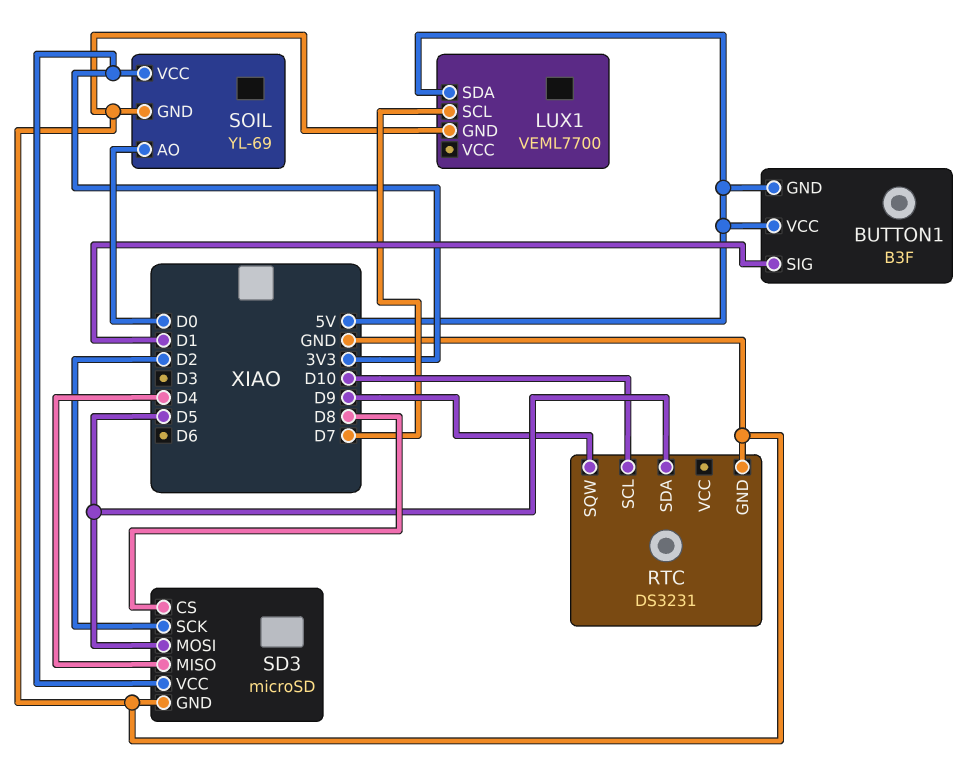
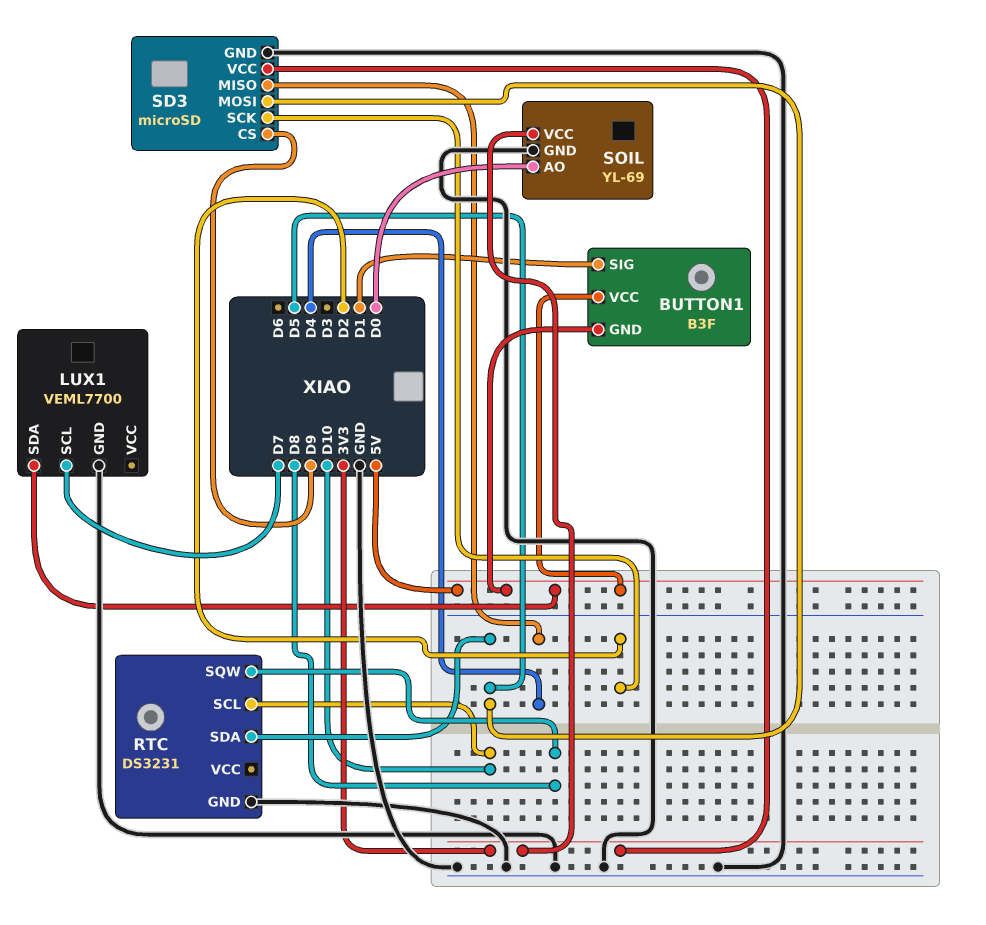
RTC pin SQW: D9 -> D8
SD3 pin CS: D8 -> D9

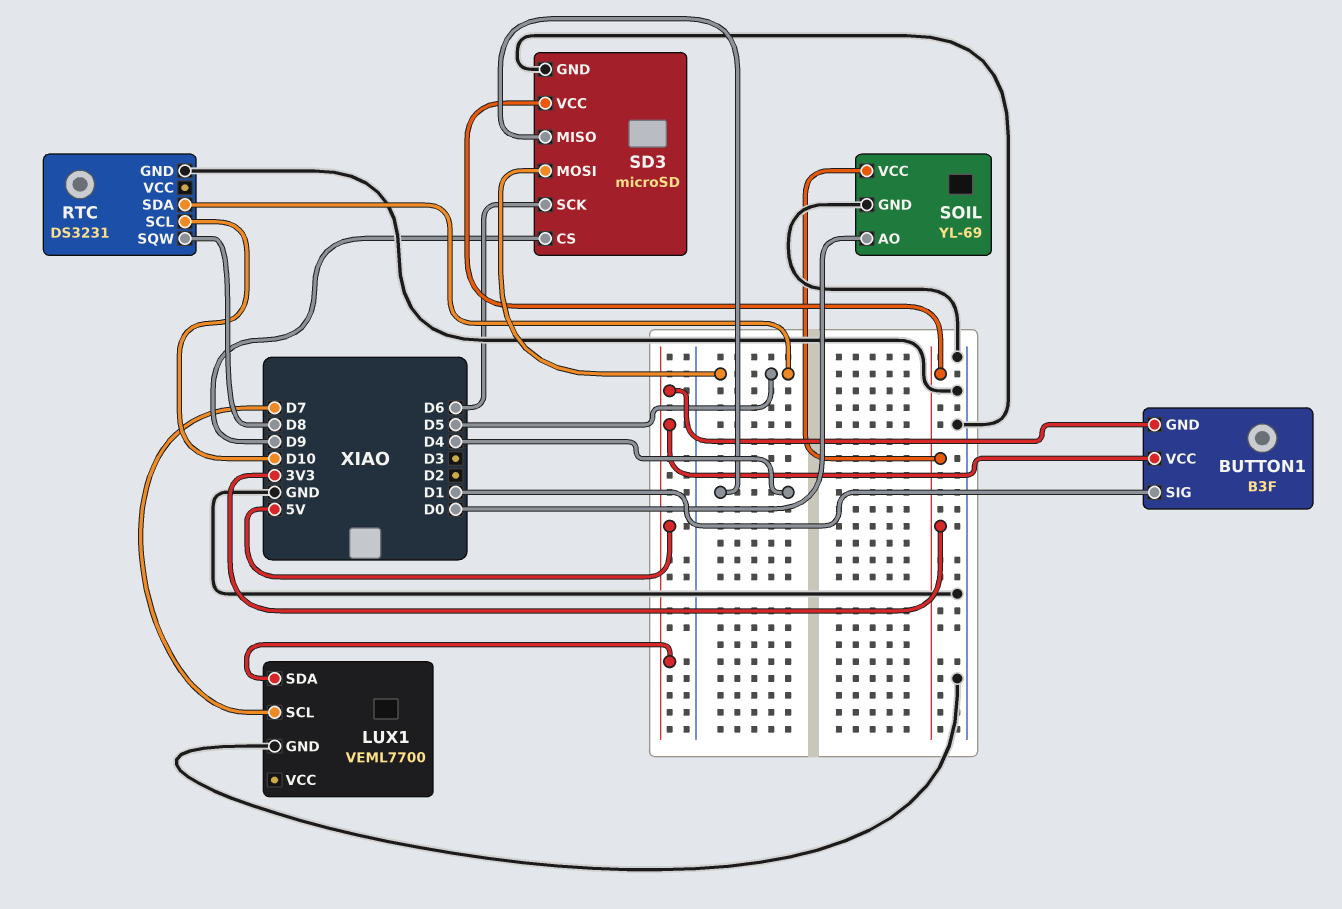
SD3 pin SCK: D2 -> D6

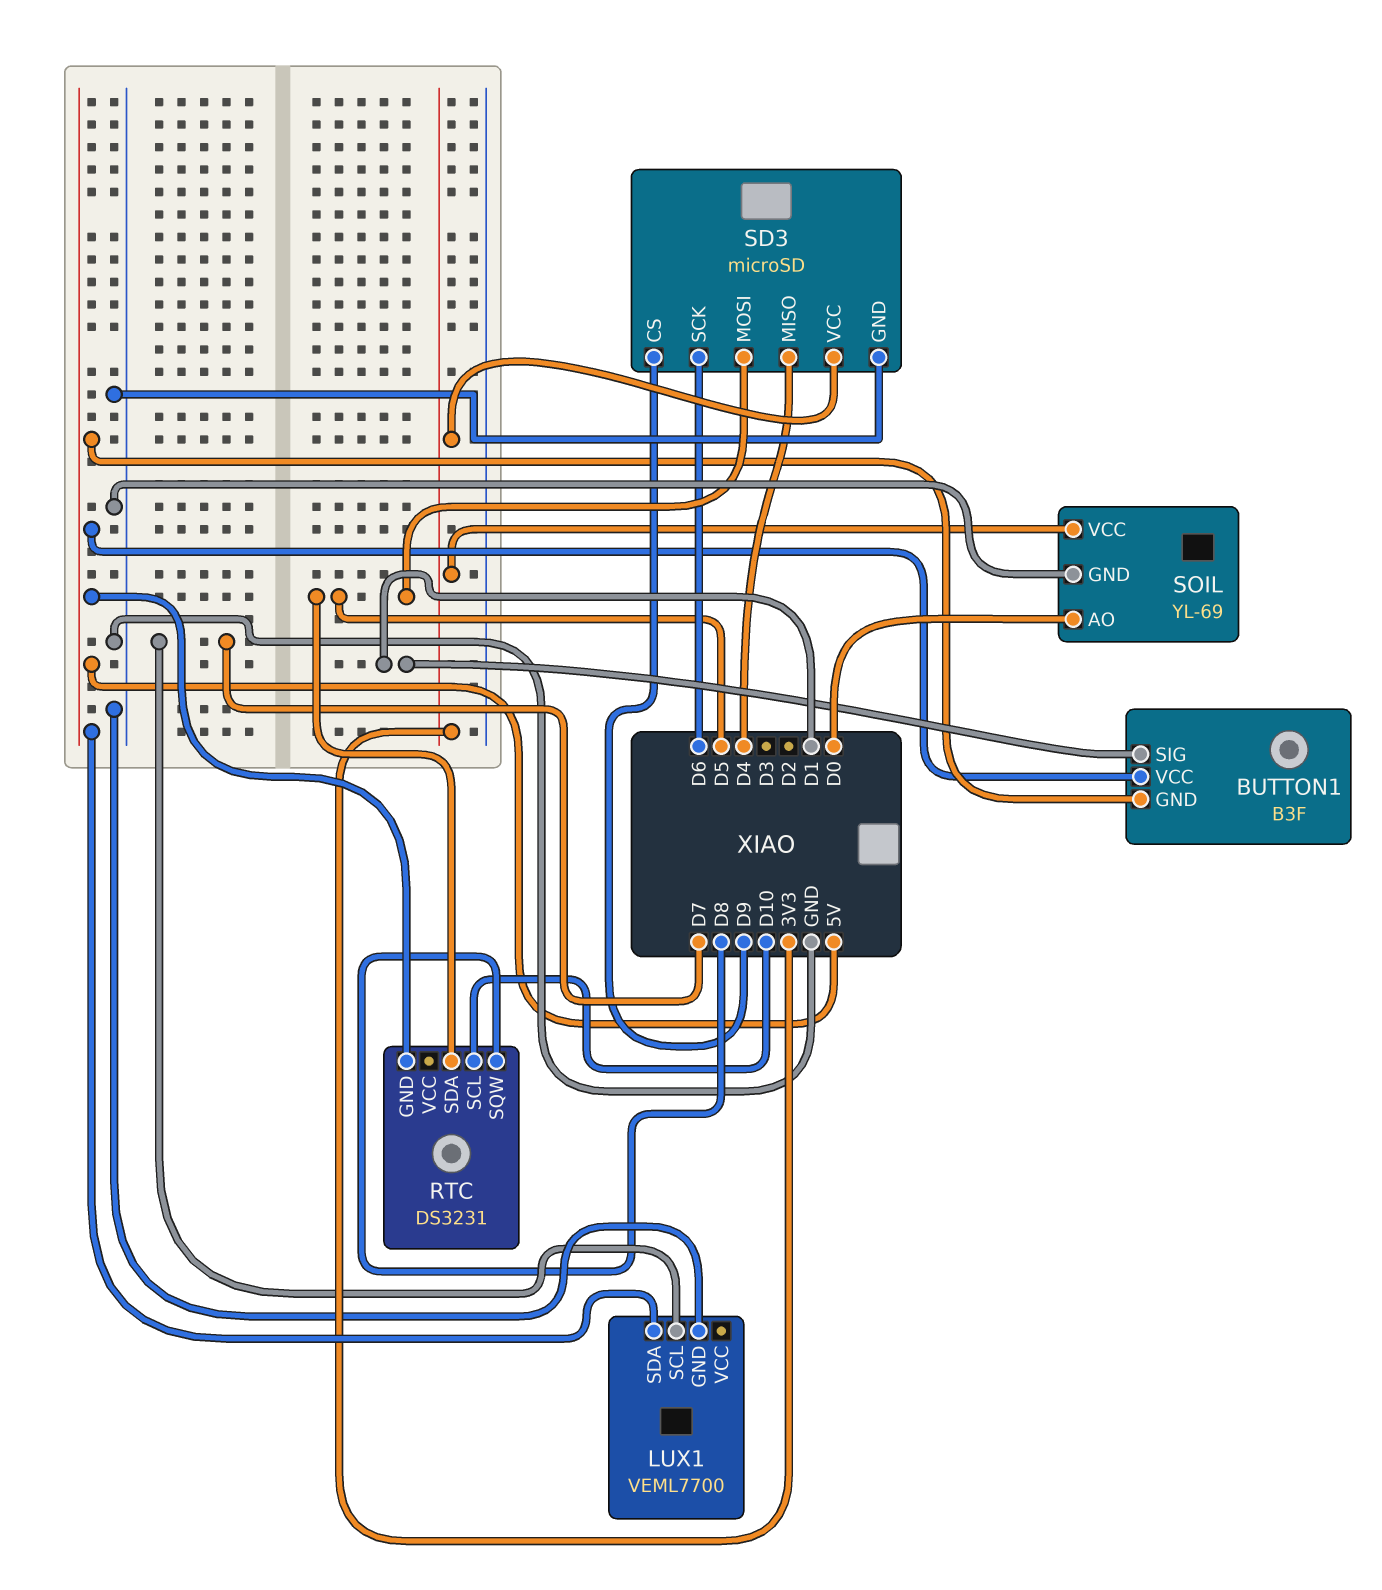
RTC pin GND: GND -> 5V

